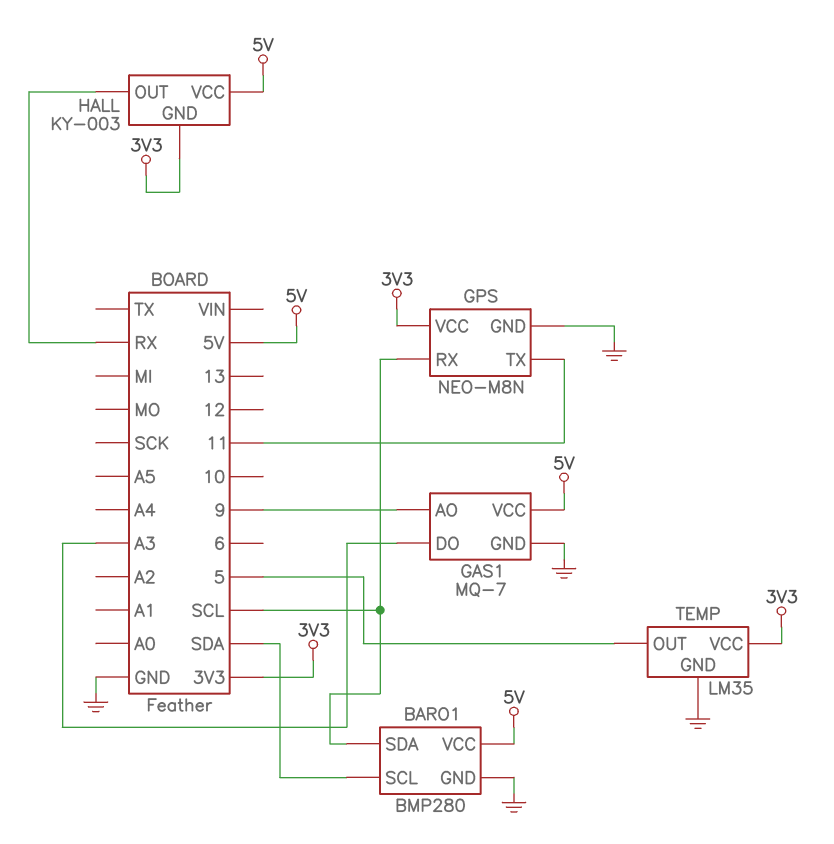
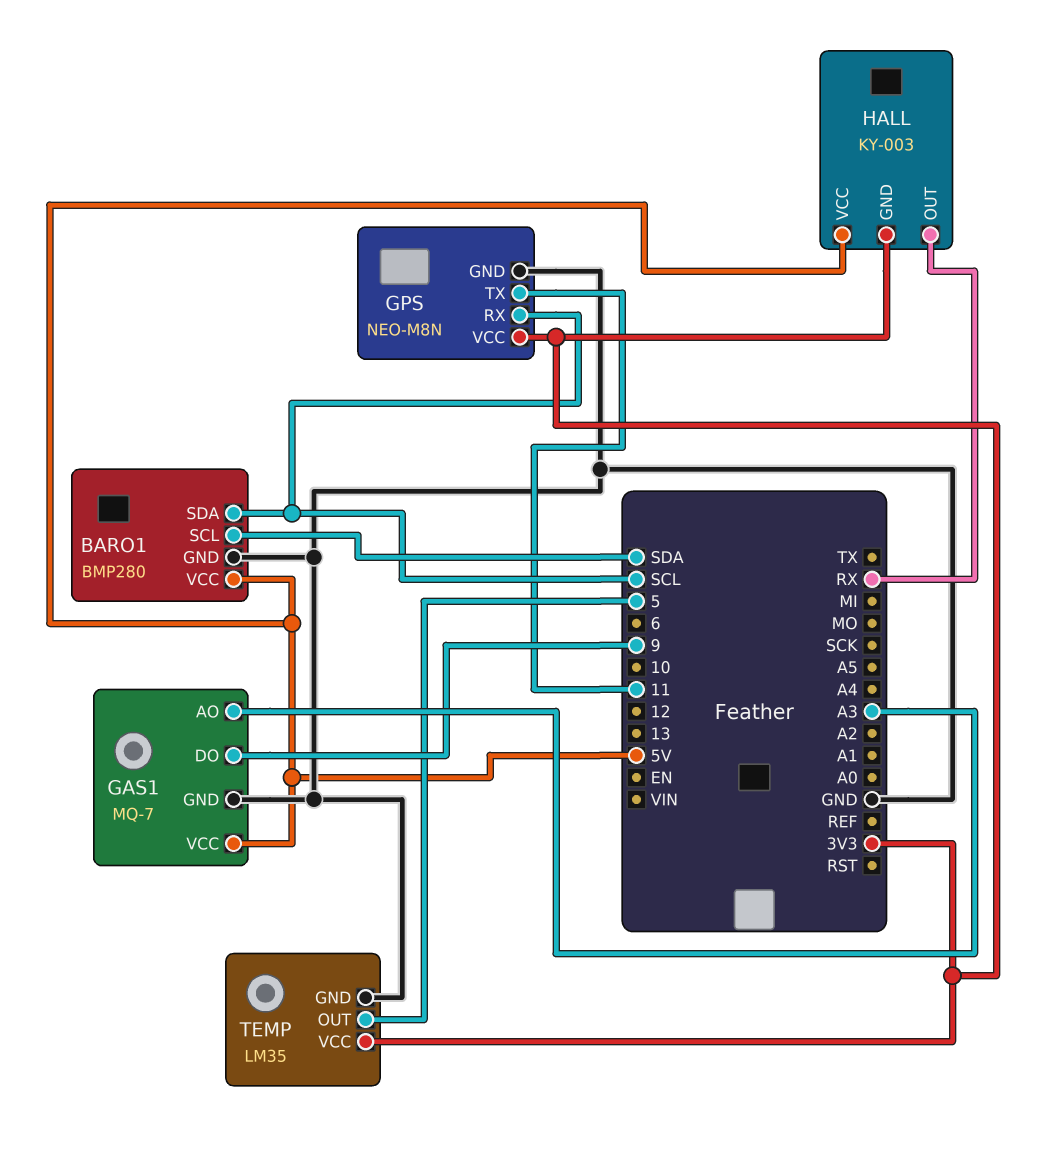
GAS1 pin AO: 9 -> A3
GAS1 pin DO: A3 -> 9

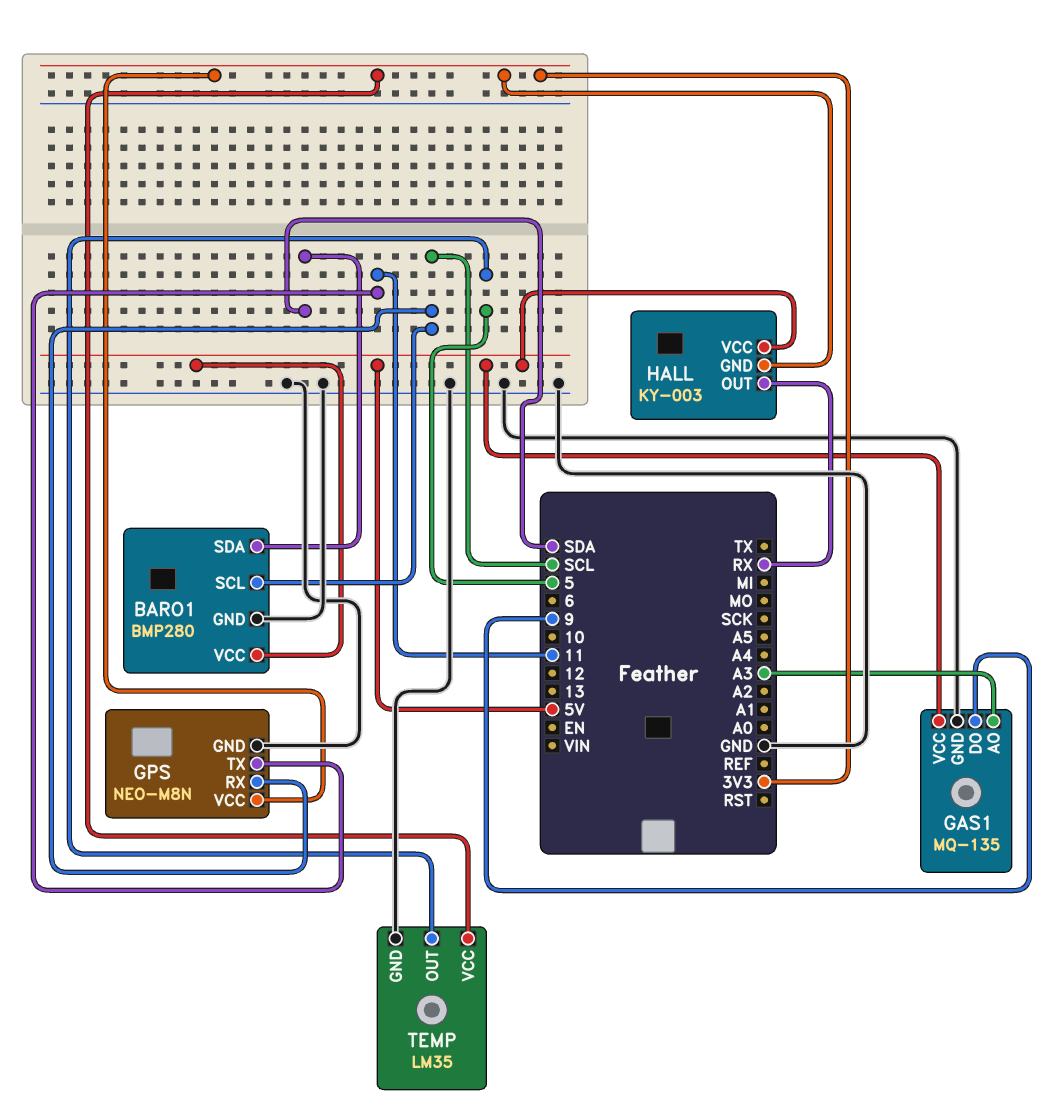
BARO1 pin SCL: SDA -> SCL
BARO1 pin SDA: SCL -> SDA
GAS1: MQ-7 -> MQ-135

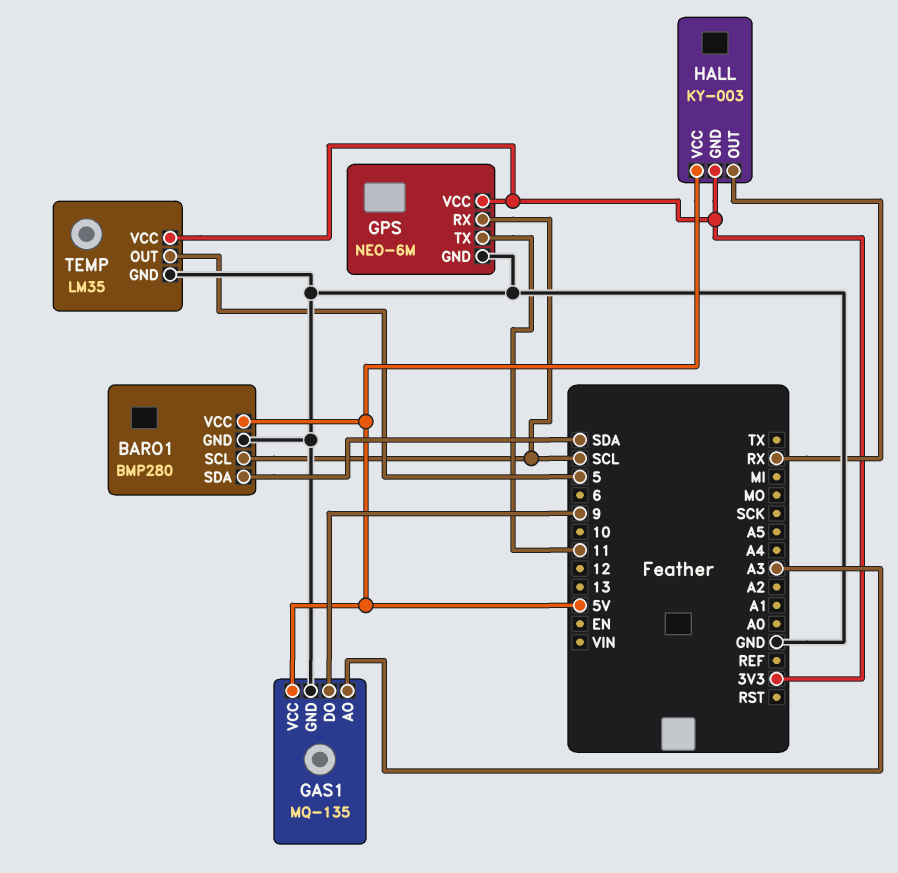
GPS: NEO-M8N -> NEO-6M

